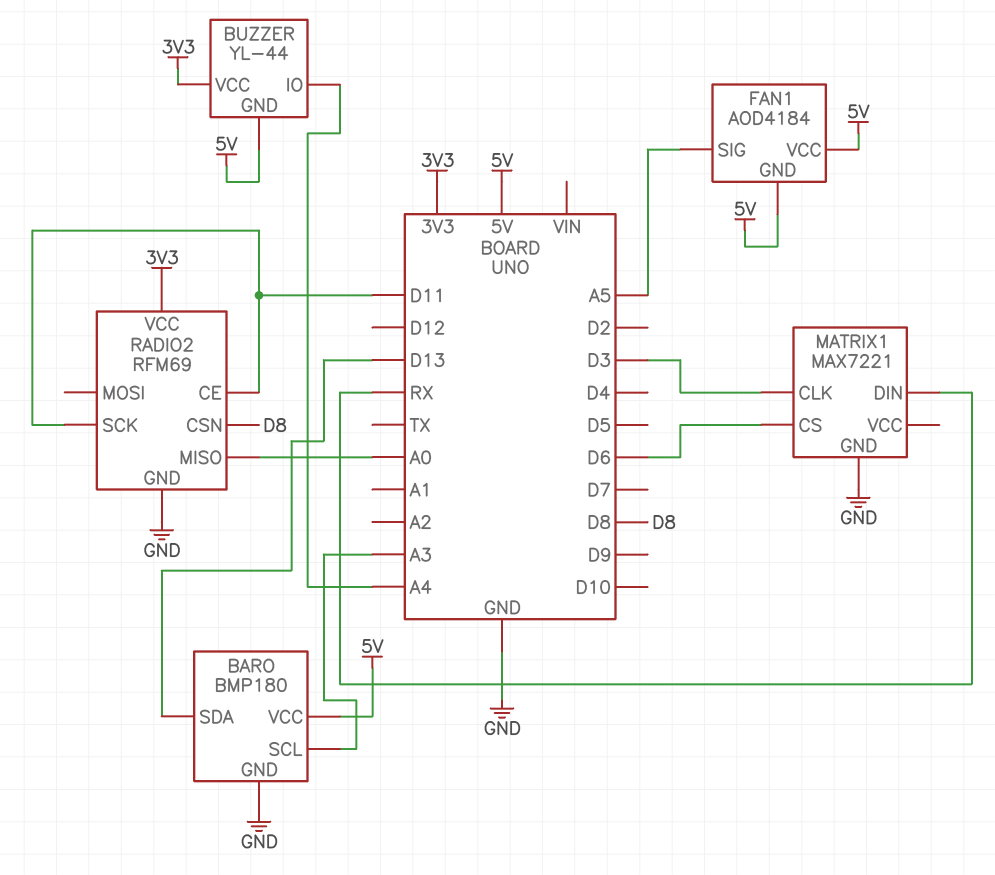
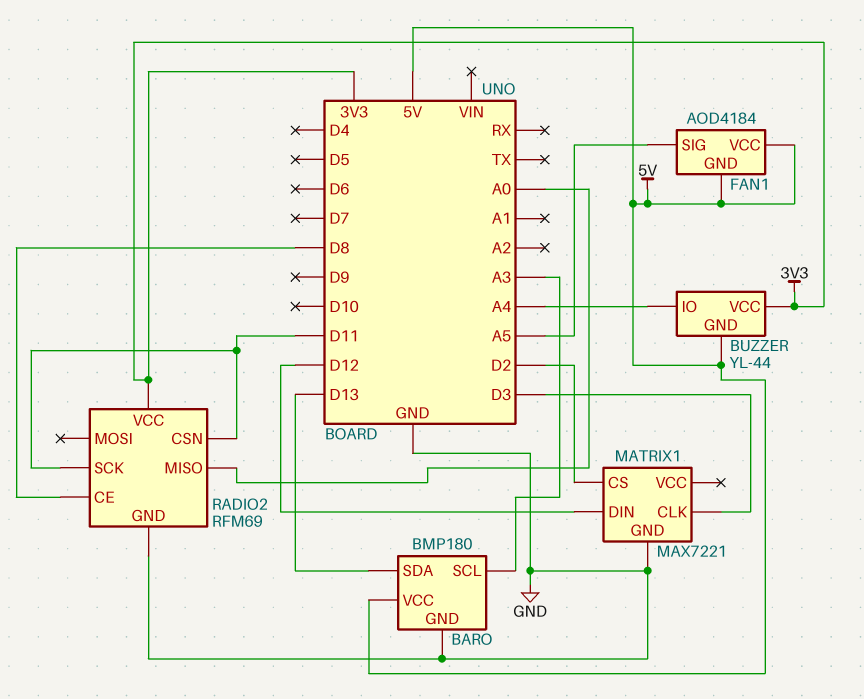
MATRIX1 pin CS: D6 -> D2
MATRIX1 pin DIN: RX -> D12
RADIO2 pin CE: D11 -> D8
RADIO2 pin CSN: D8 -> D11

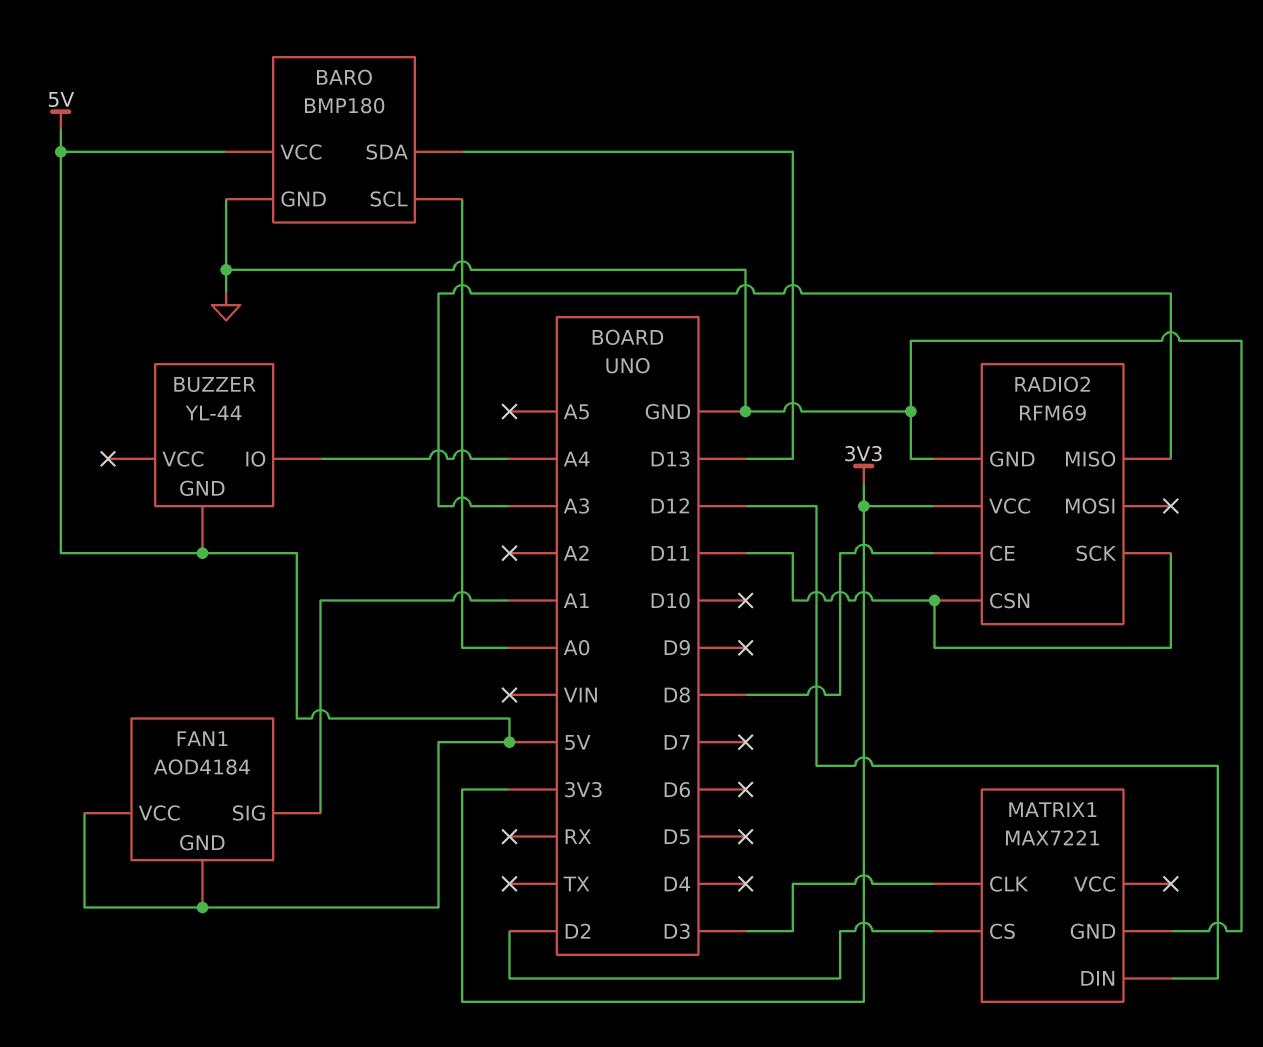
BARO pin SCL: A3 -> A0
BUZZER pin VCC: 3V3 -> none
FAN1 pin SIG: A5 -> A1
RADIO2 pin MISO: A0 -> A3

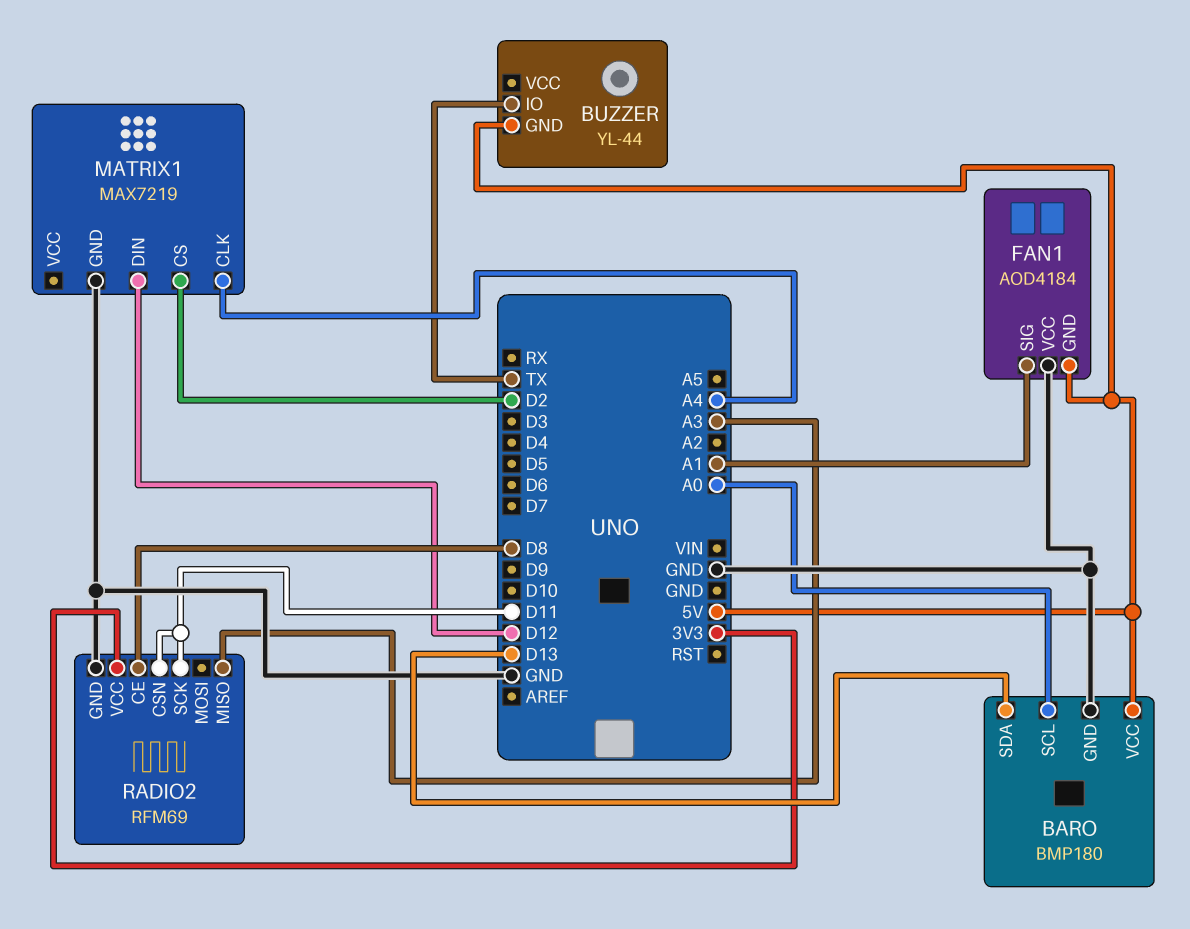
BUZZER pin IO: A4 -> TX
FAN1 pin VCC: 5V -> GND
MATRIX1: MAX7221 -> MAX7219
MATRIX1 pin CLK: D3 -> A4

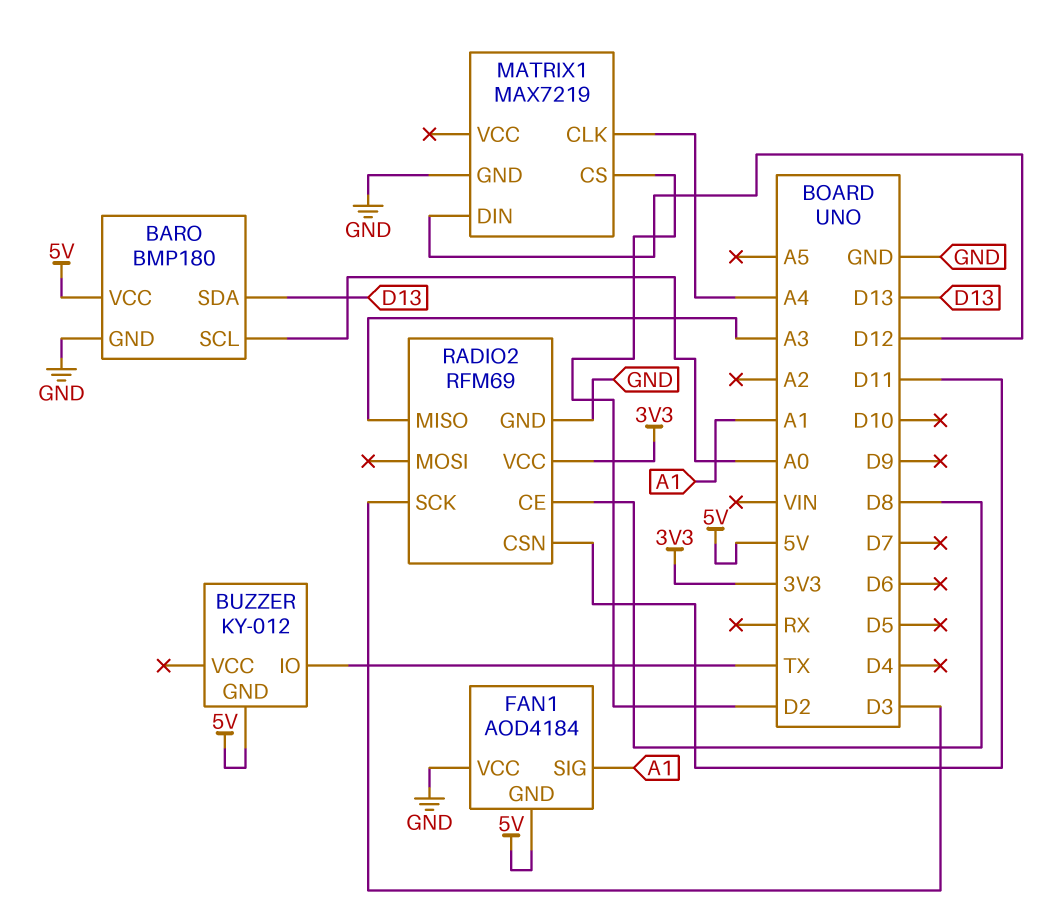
BUZZER: YL-44 -> KY-012
RADIO2 pin SCK: D11 -> D3

